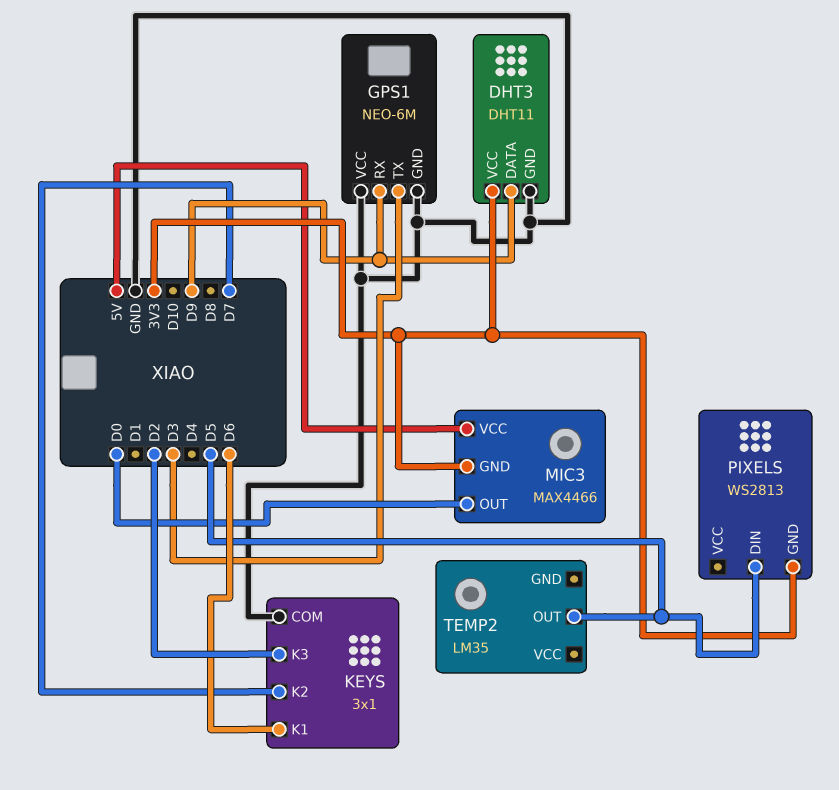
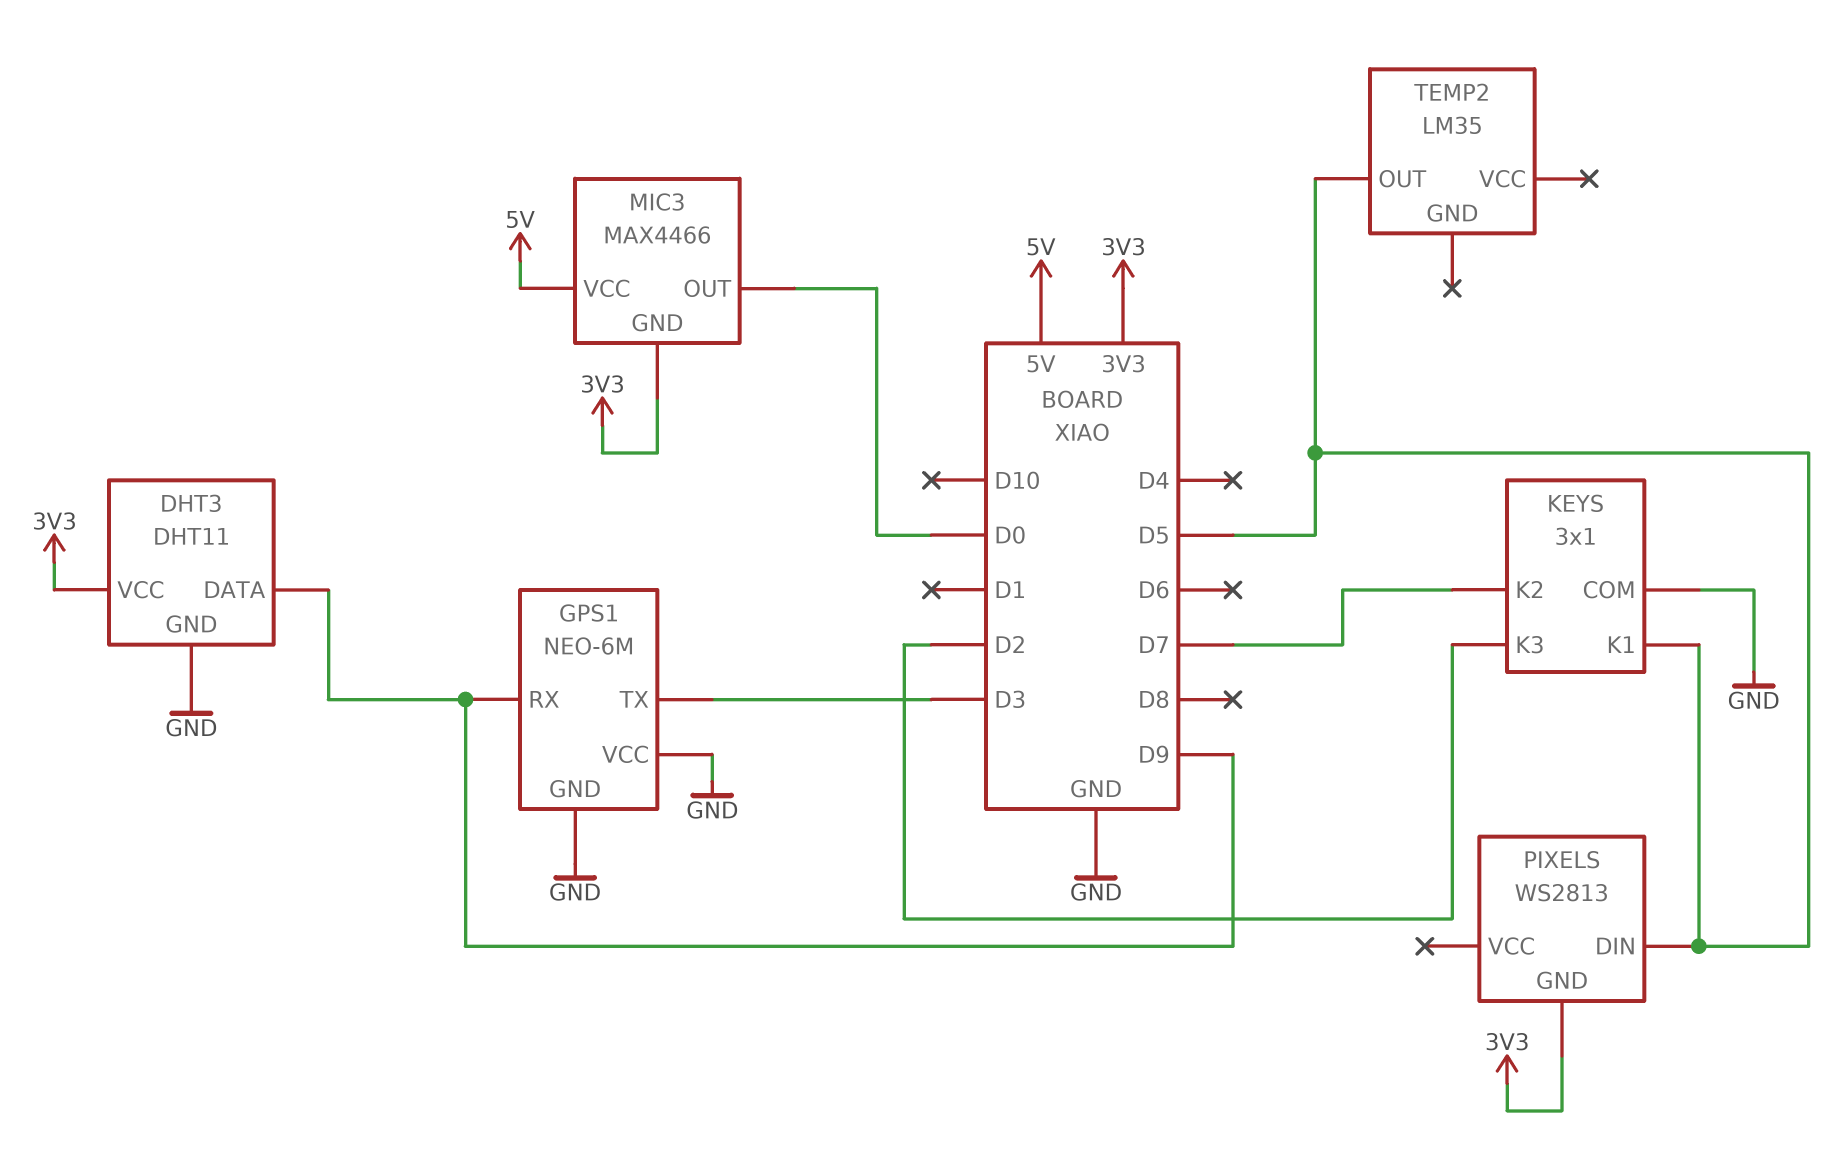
KEYS pin K1: D6 -> D5

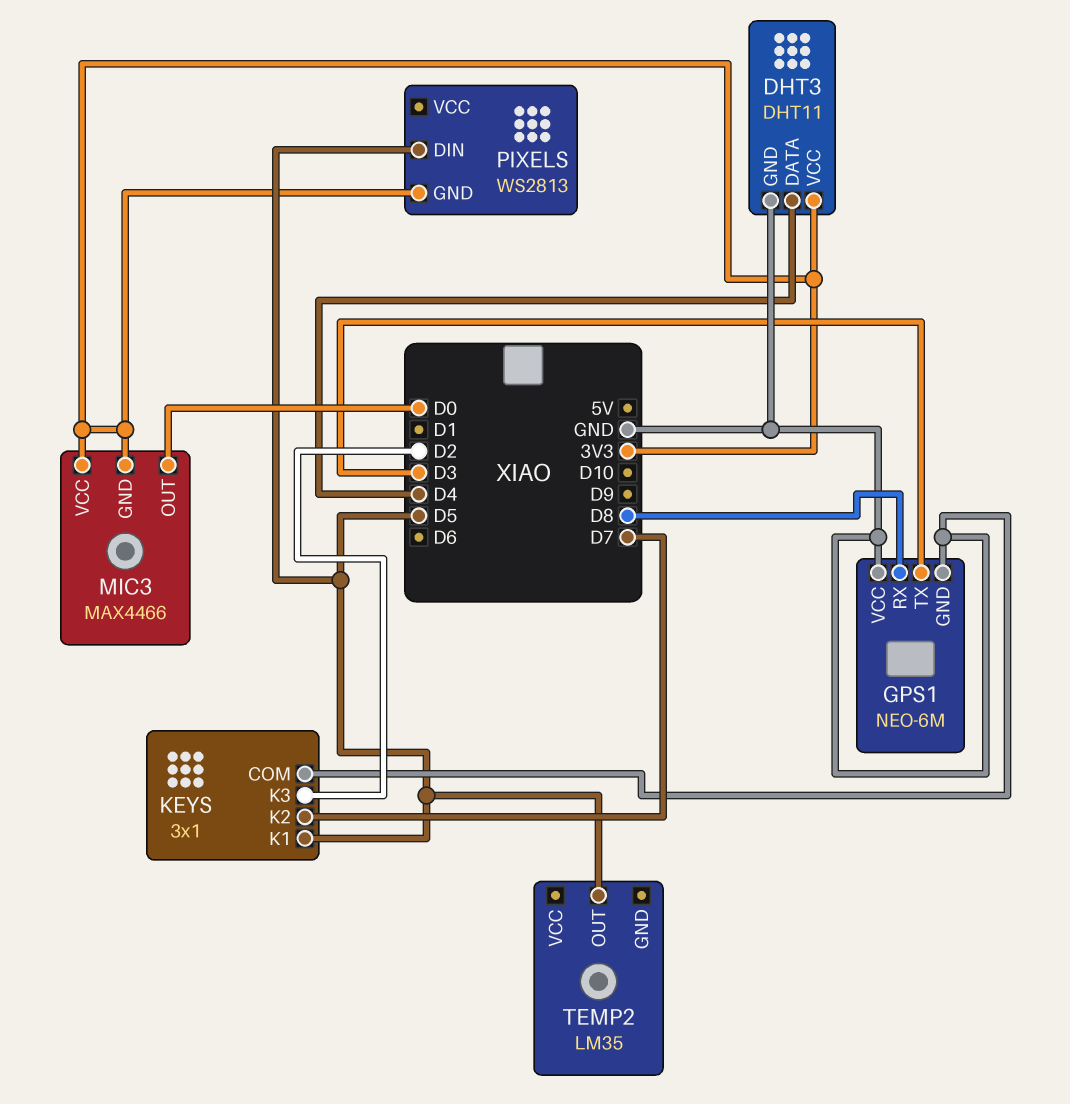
DHT3 pin DATA: D9 -> D4
GPS1 pin RX: D9 -> D8
MIC3 pin VCC: 5V -> 3V3

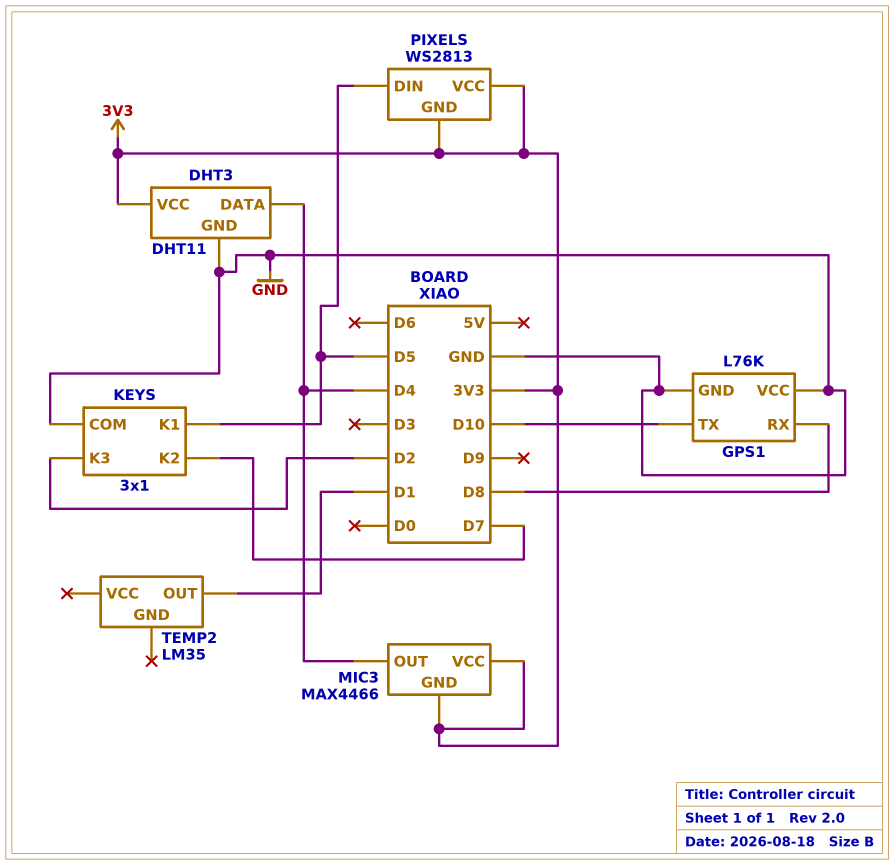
GPS1: NEO-6M -> L76K
GPS1 pin TX: D3 -> D10
MIC3 pin OUT: D0 -> D4
PIXELS pin VCC: none -> 3V3
TEMP2 pin OUT: D5 -> D1

